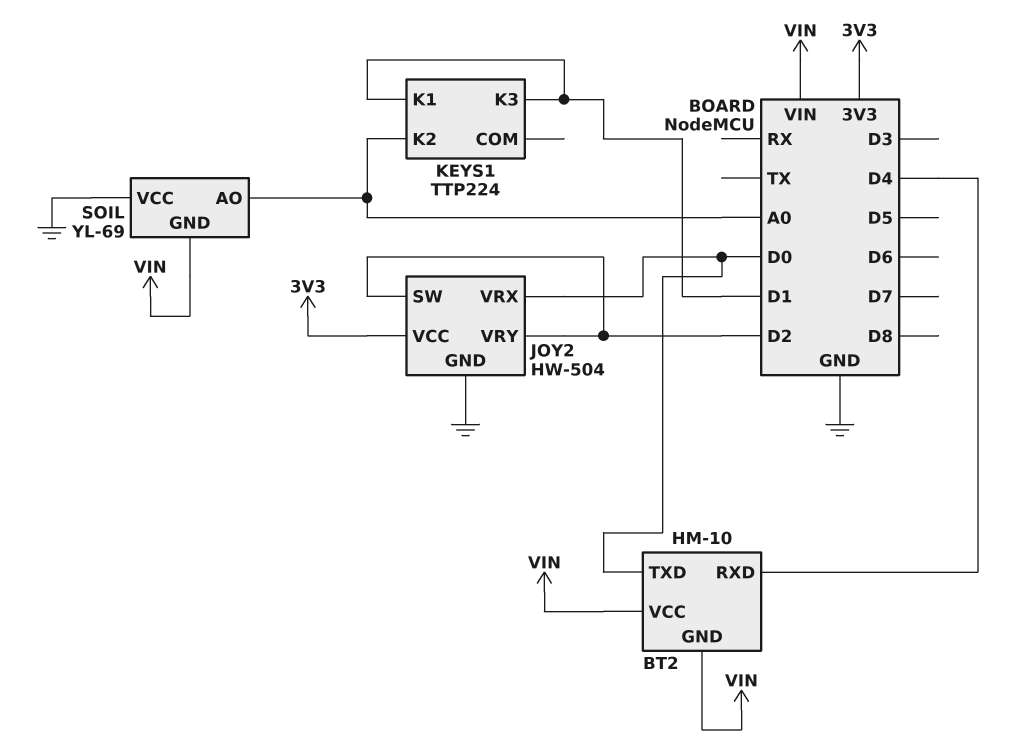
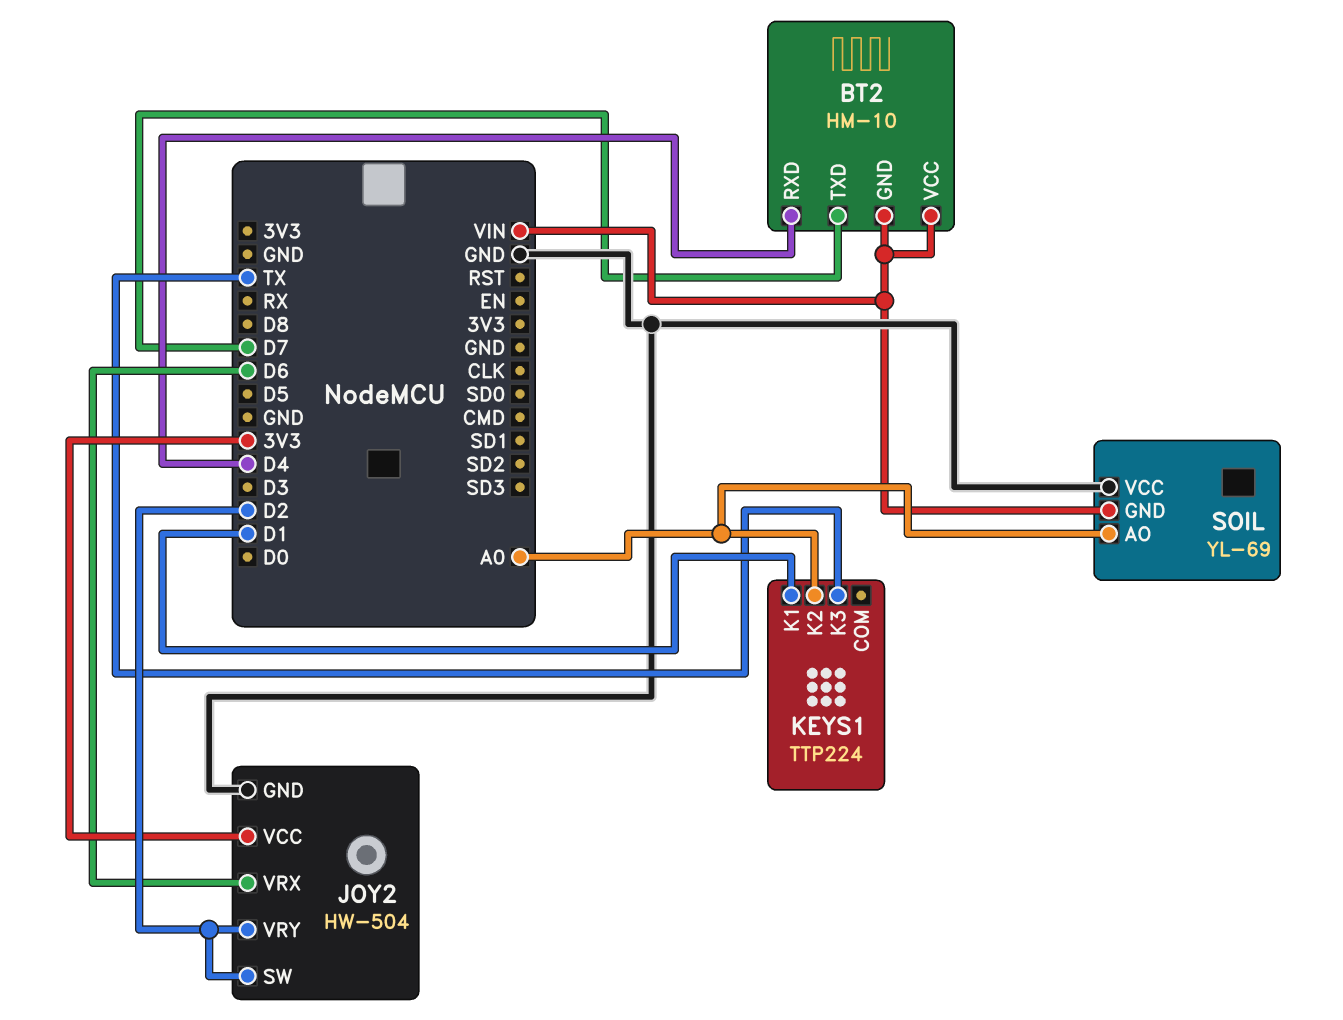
BT2 pin TXD: D0 -> D7
JOY2 pin VRX: D0 -> D6
KEYS1 pin K3: D1 -> TX

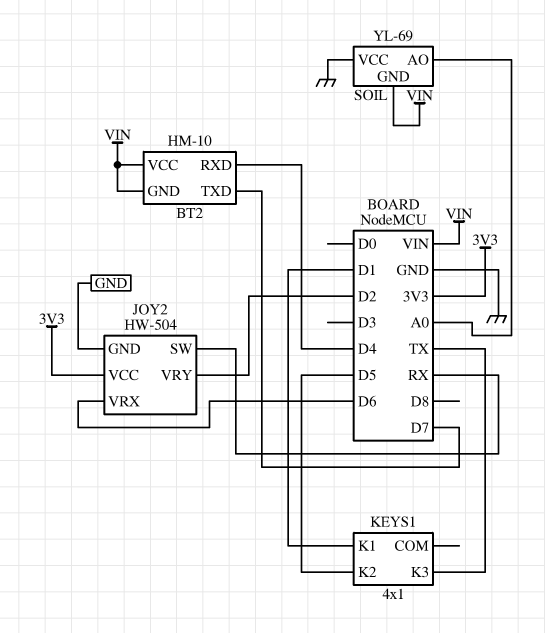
JOY2 pin SW: D2 -> RX
KEYS1: TTP224 -> 4x1
KEYS1 pin K2: A0 -> D5

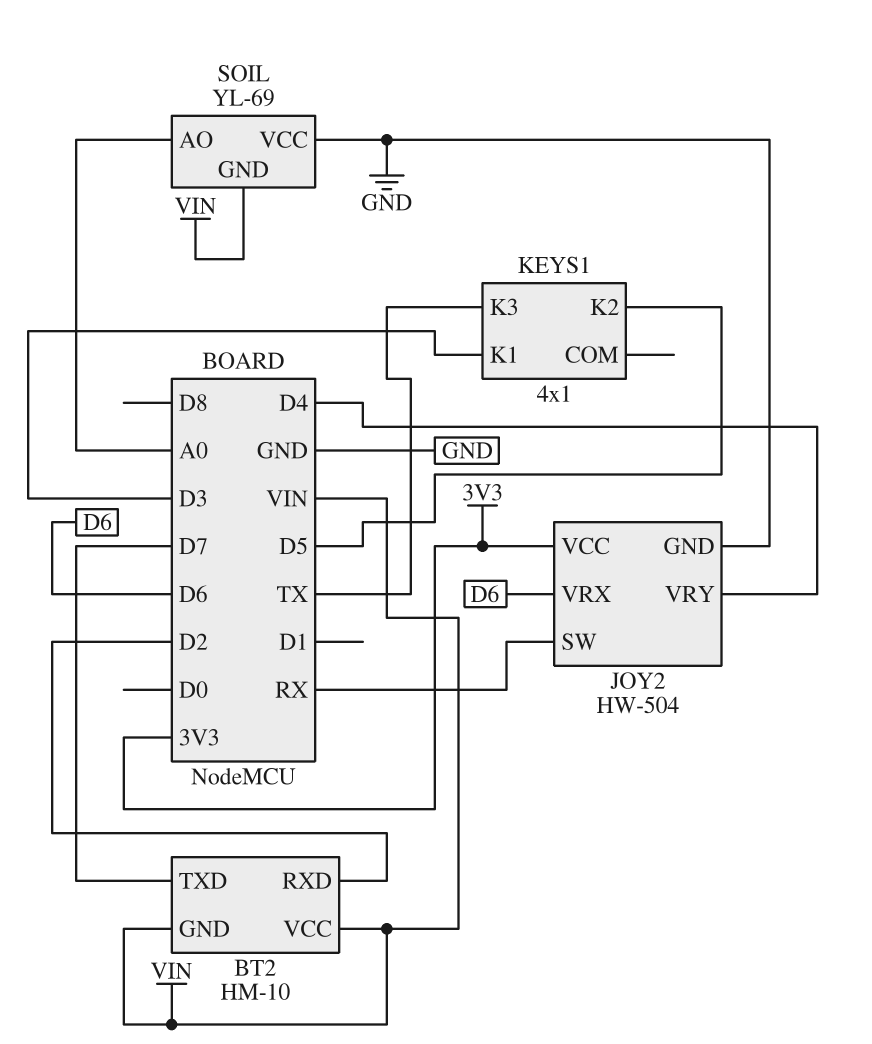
BT2 pin RXD: D4 -> D2
JOY2 pin VRY: D2 -> D4
KEYS1 pin K1: D1 -> D3

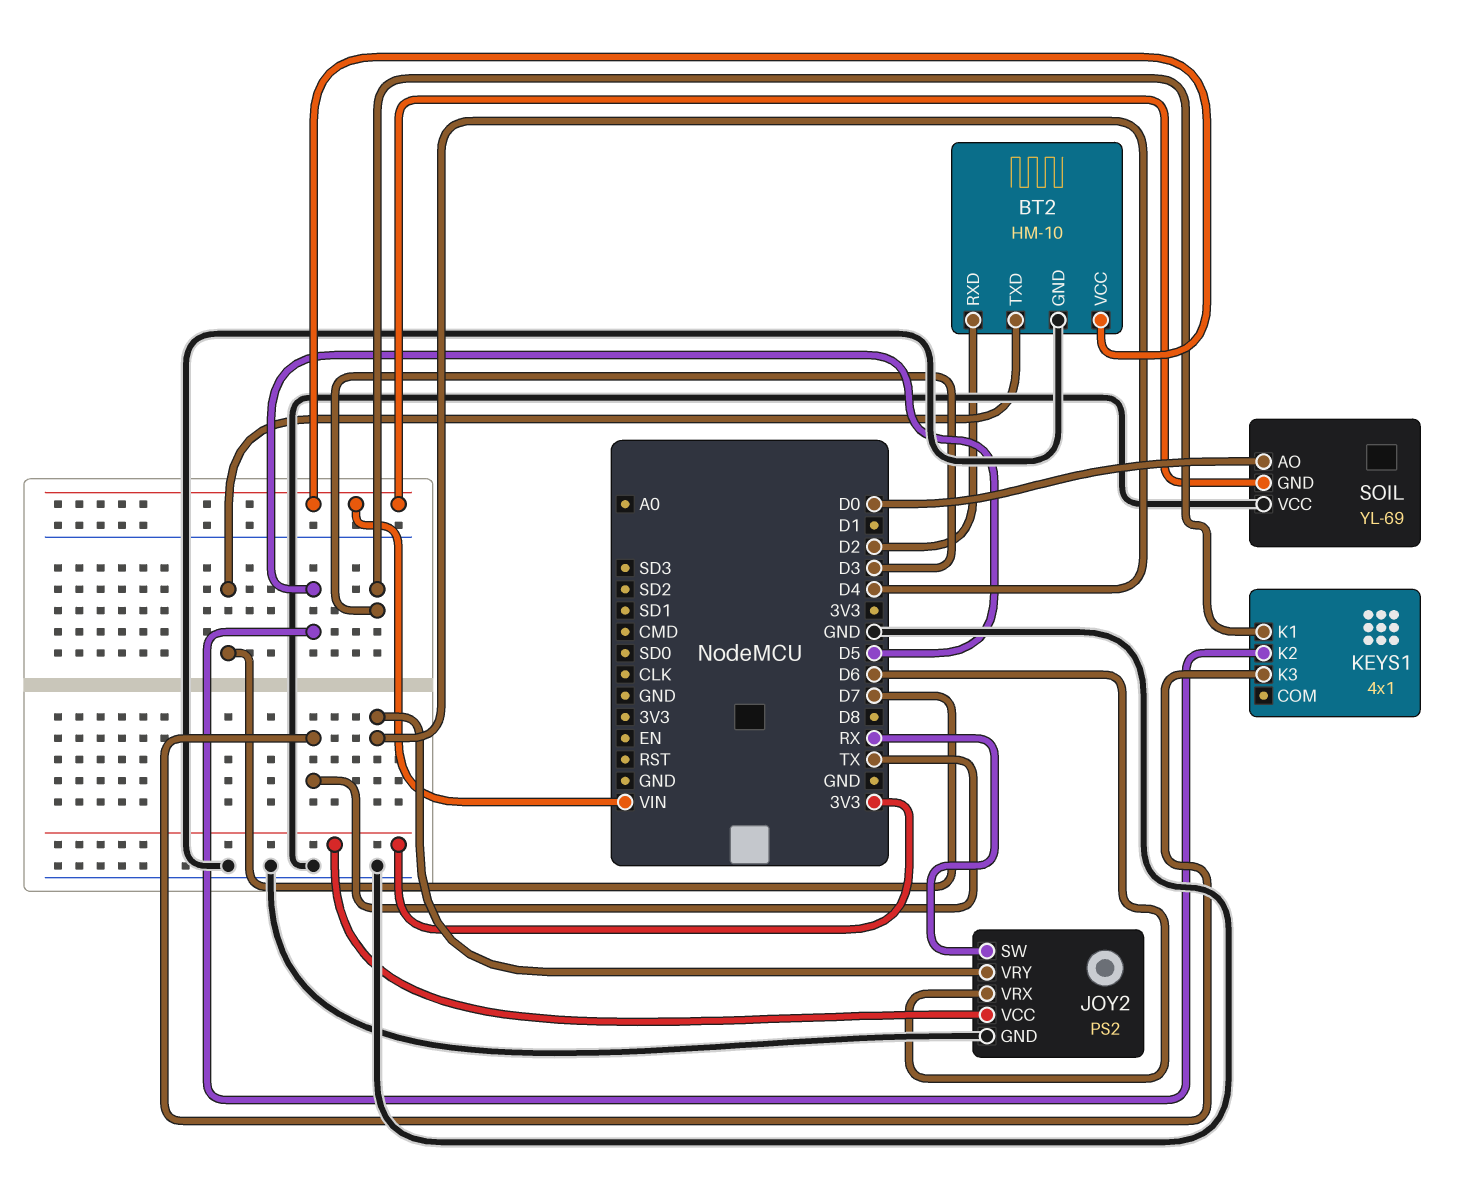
BT2 pin GND: VIN -> GND
JOY2: HW-504 -> PS2
SOIL pin AO: A0 -> D0

